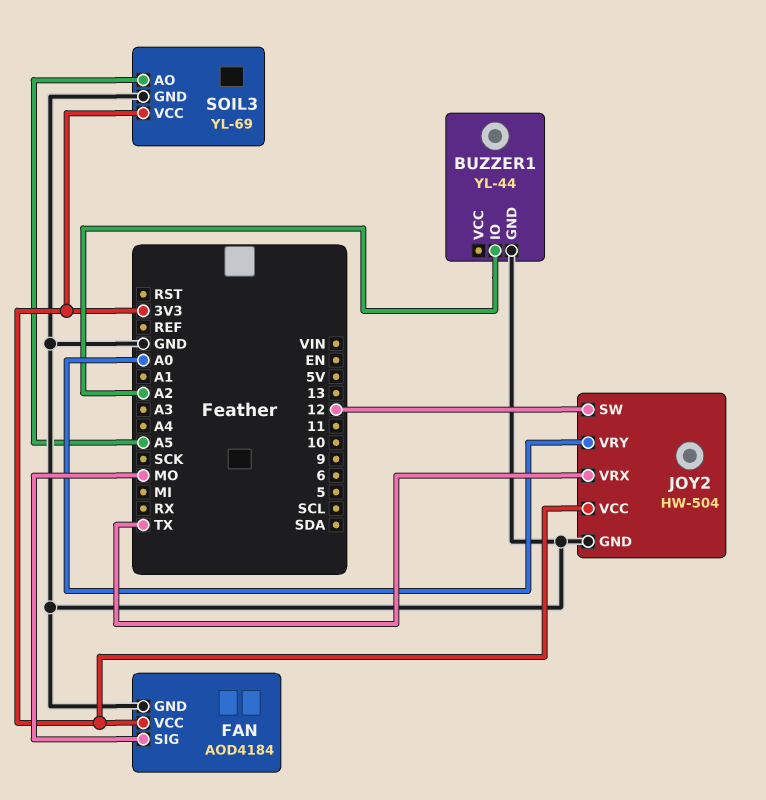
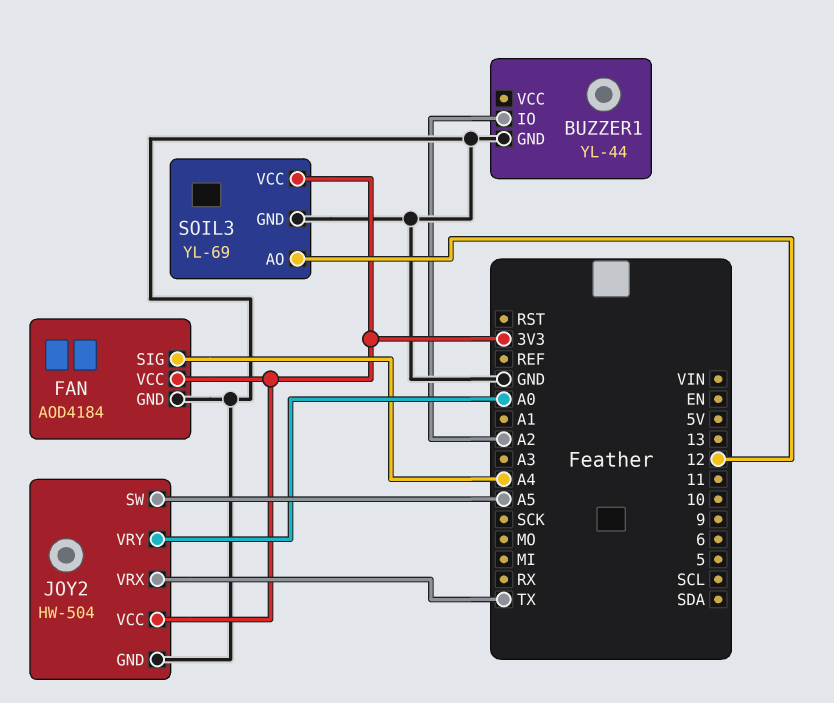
FAN pin SIG: MO -> A4
JOY2 pin SW: 12 -> A5
SOIL3 pin AO: A5 -> 12

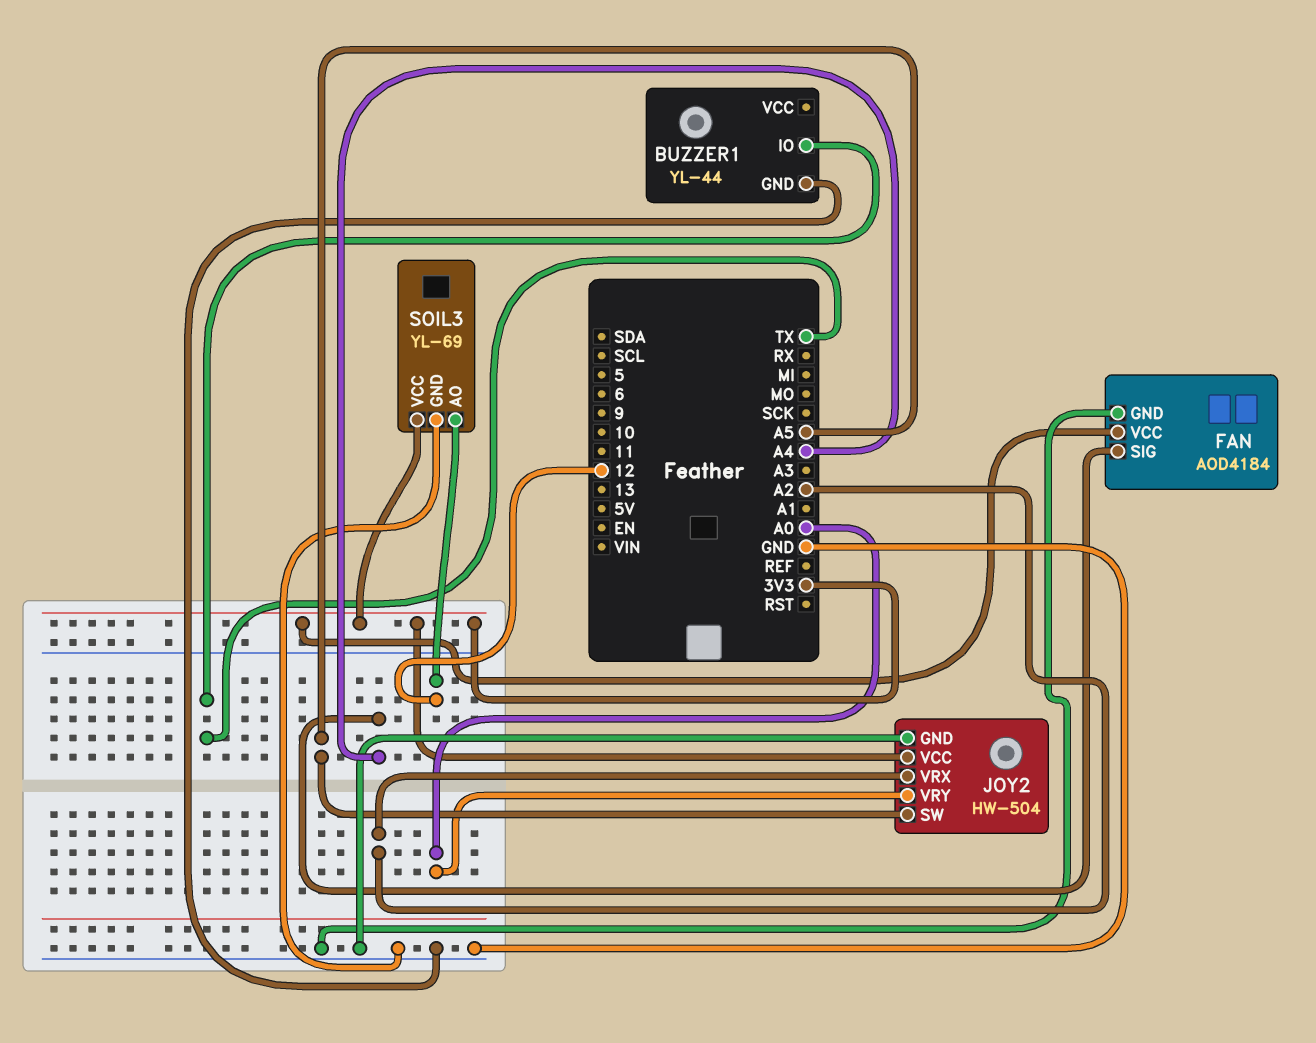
BUZZER1 pin IO: A2 -> TX
JOY2 pin VRX: TX -> A2

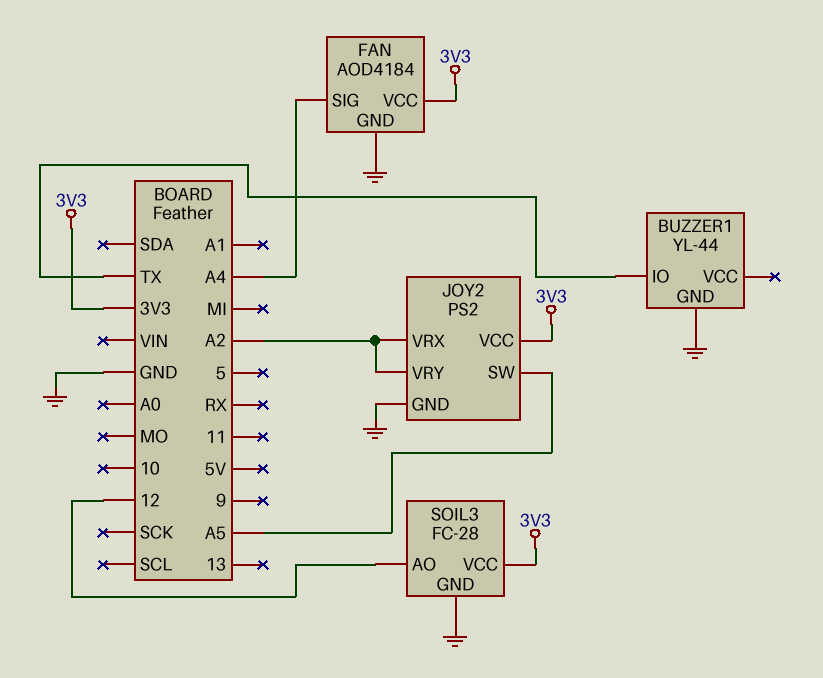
JOY2: HW-504 -> PS2
JOY2 pin VRY: A0 -> A2
SOIL3: YL-69 -> FC-28

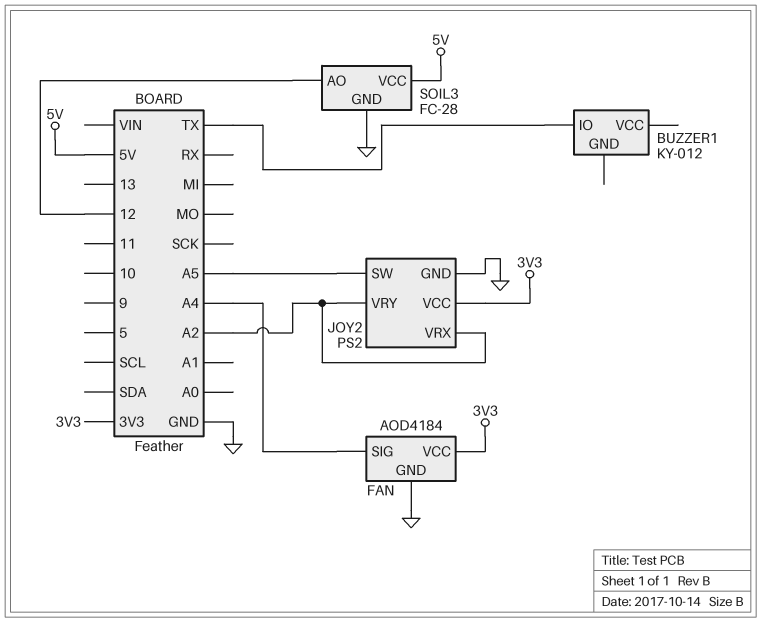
BUZZER1: YL-44 -> KY-012
BUZZER1 pin GND: GND -> none
SOIL3 pin VCC: 3V3 -> 5V

